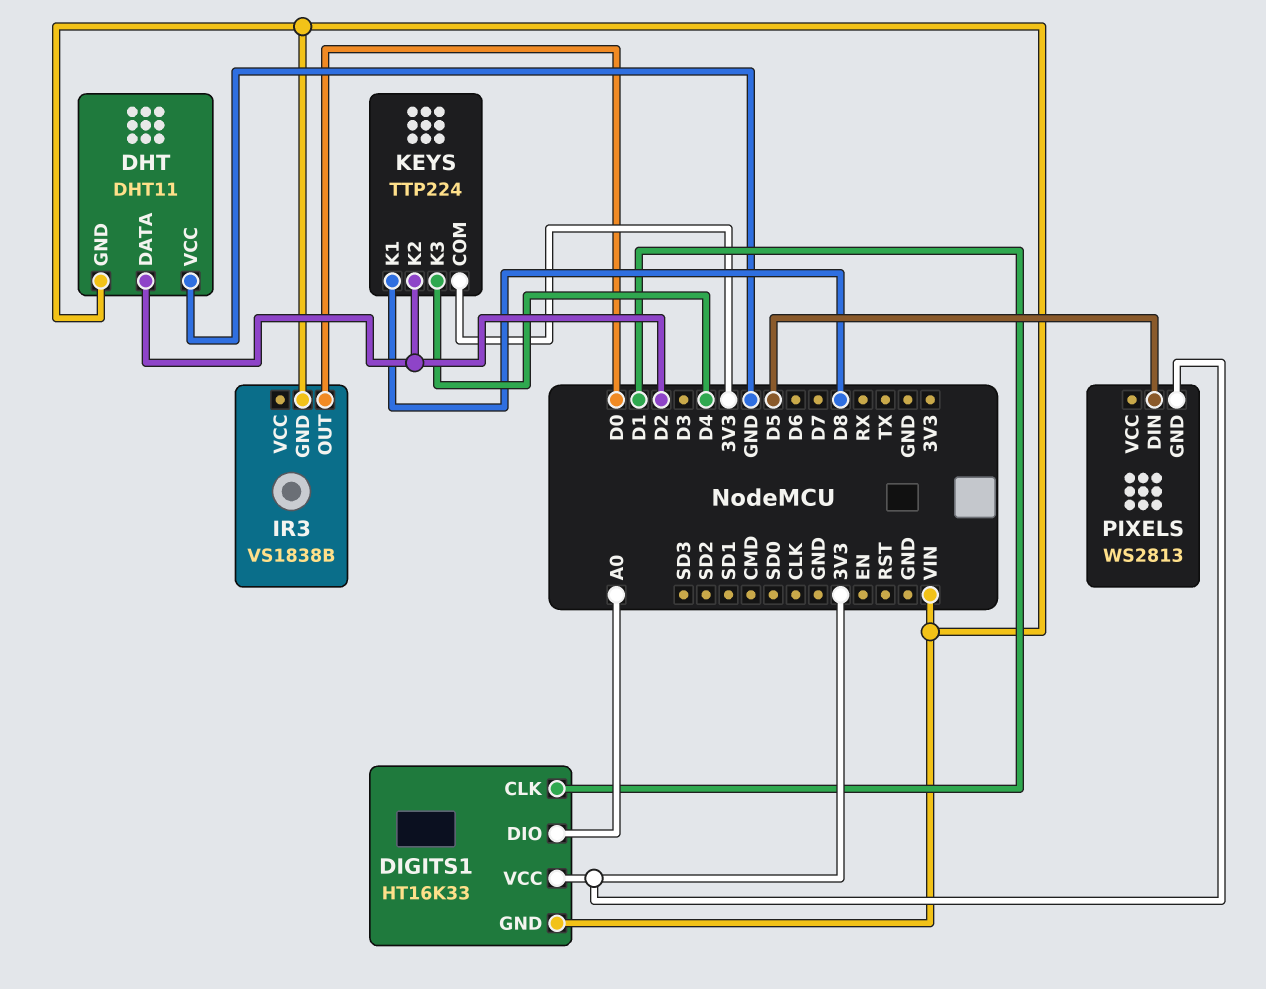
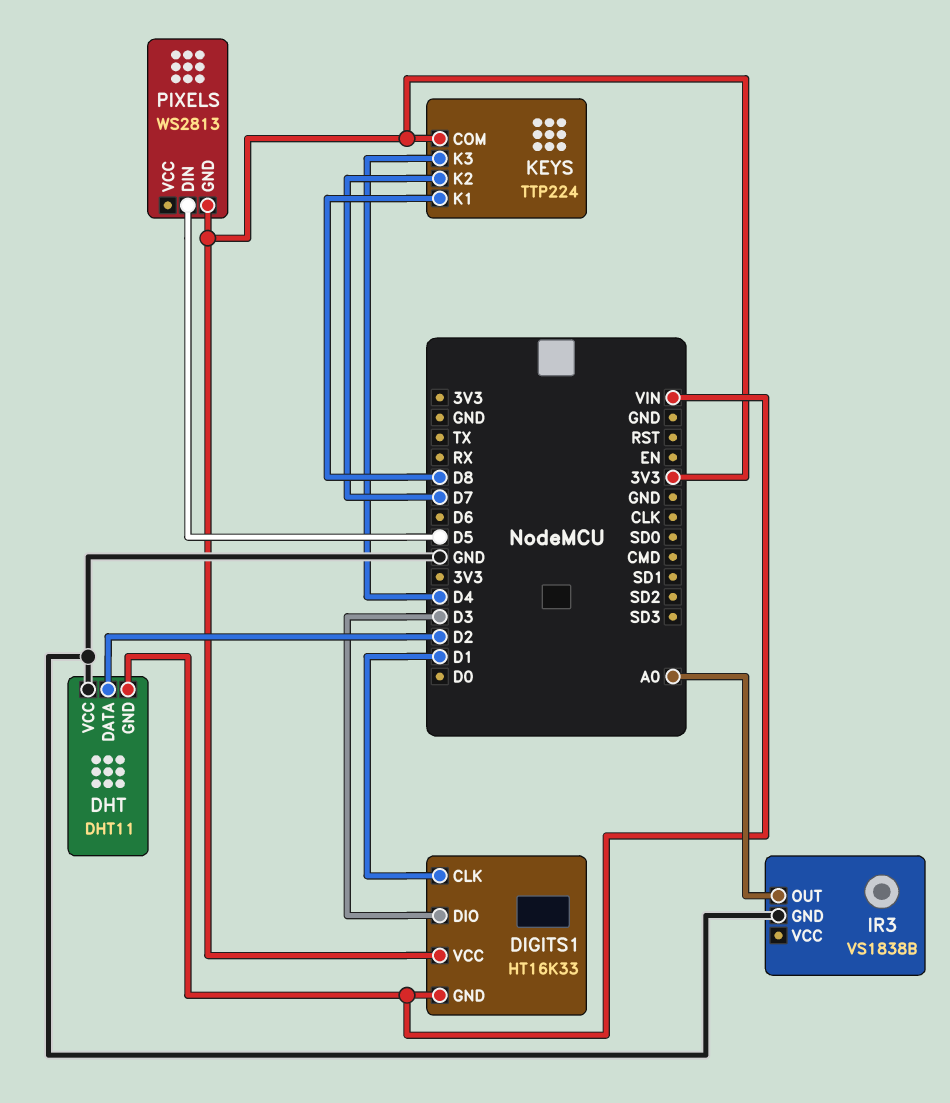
DIGITS1 pin DIO: A0 -> D3
IR3 pin GND: VIN -> GND
IR3 pin OUT: D0 -> A0
KEYS pin K2: D2 -> D7

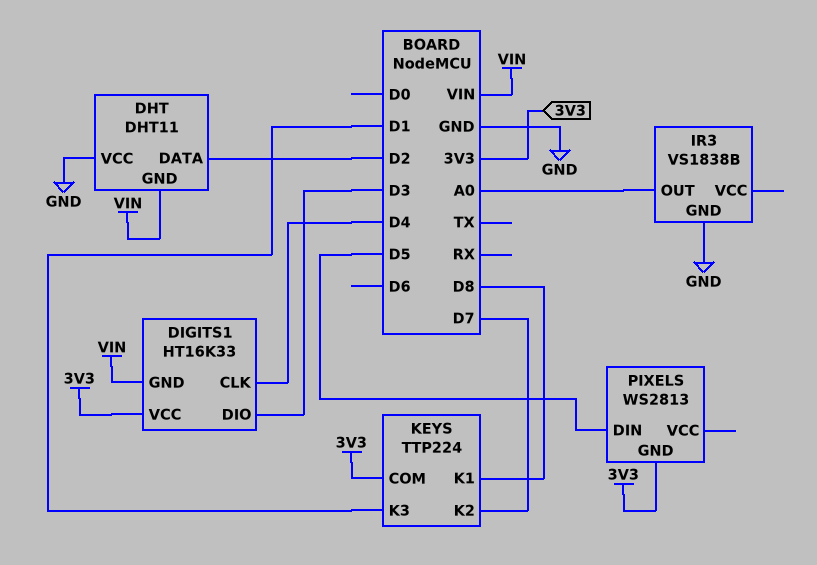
DIGITS1 pin CLK: D1 -> D4
KEYS pin K3: D4 -> D1

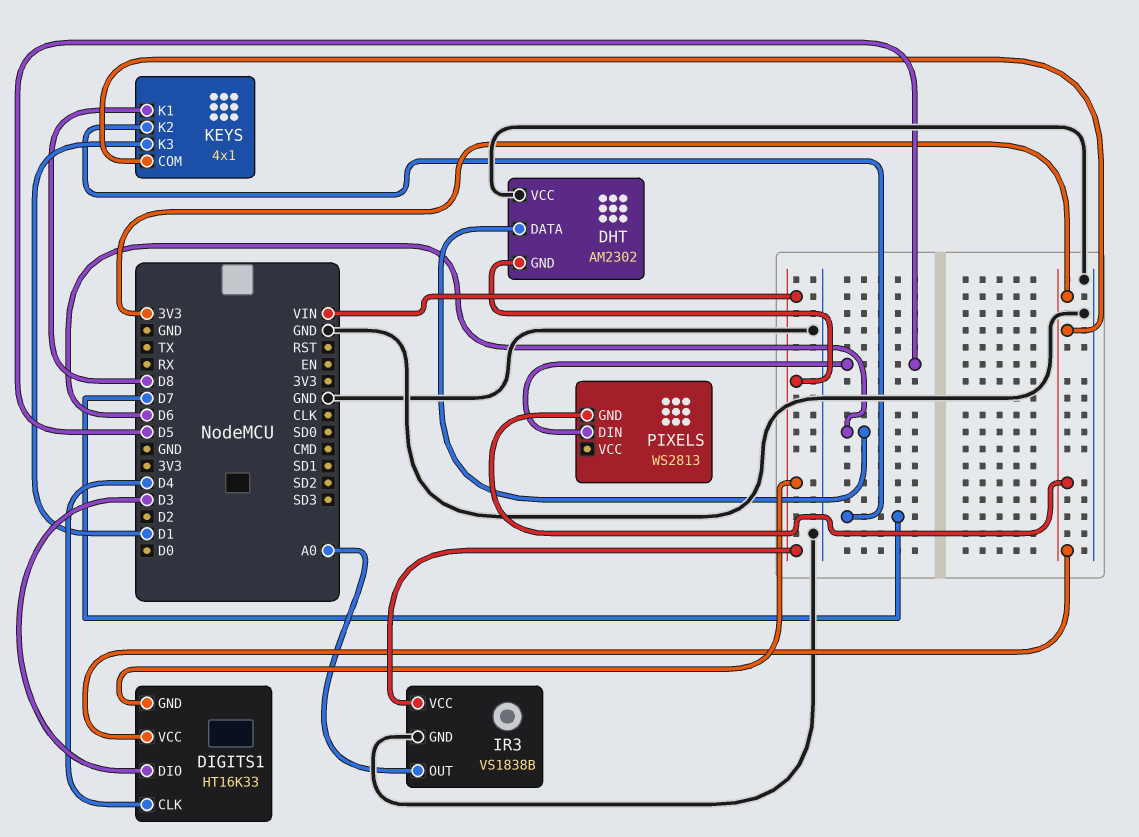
DHT: DHT11 -> AM2302
DHT pin DATA: D2 -> D6
IR3 pin VCC: none -> VIN
KEYS: TTP224 -> 4x1

